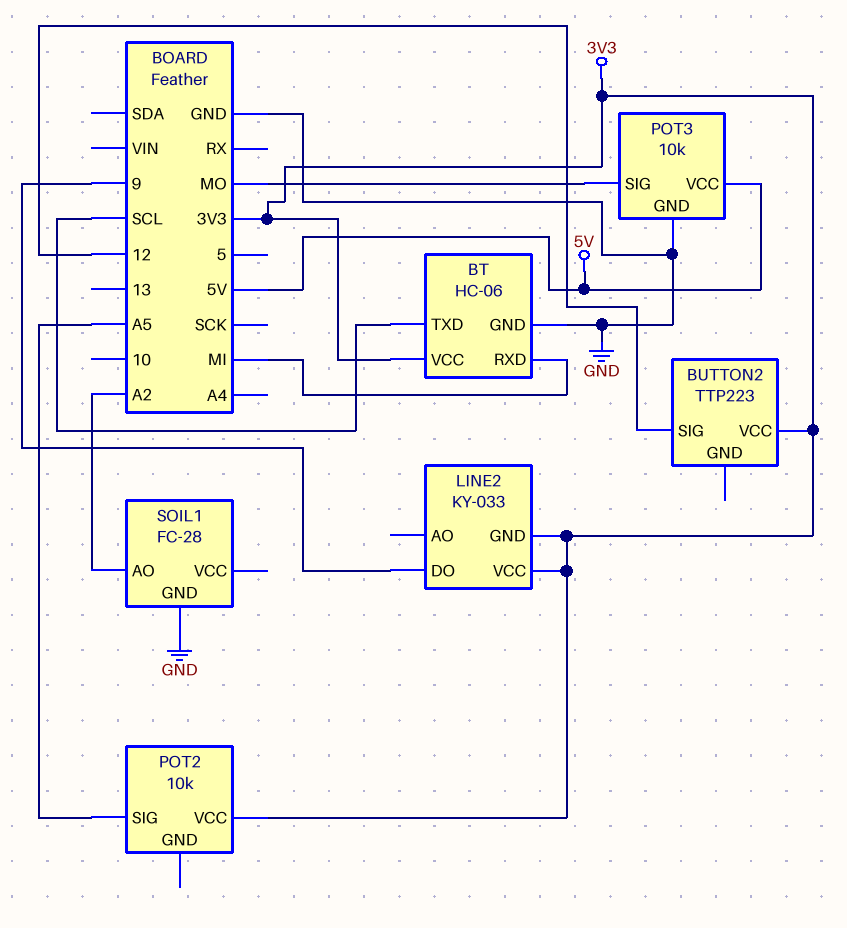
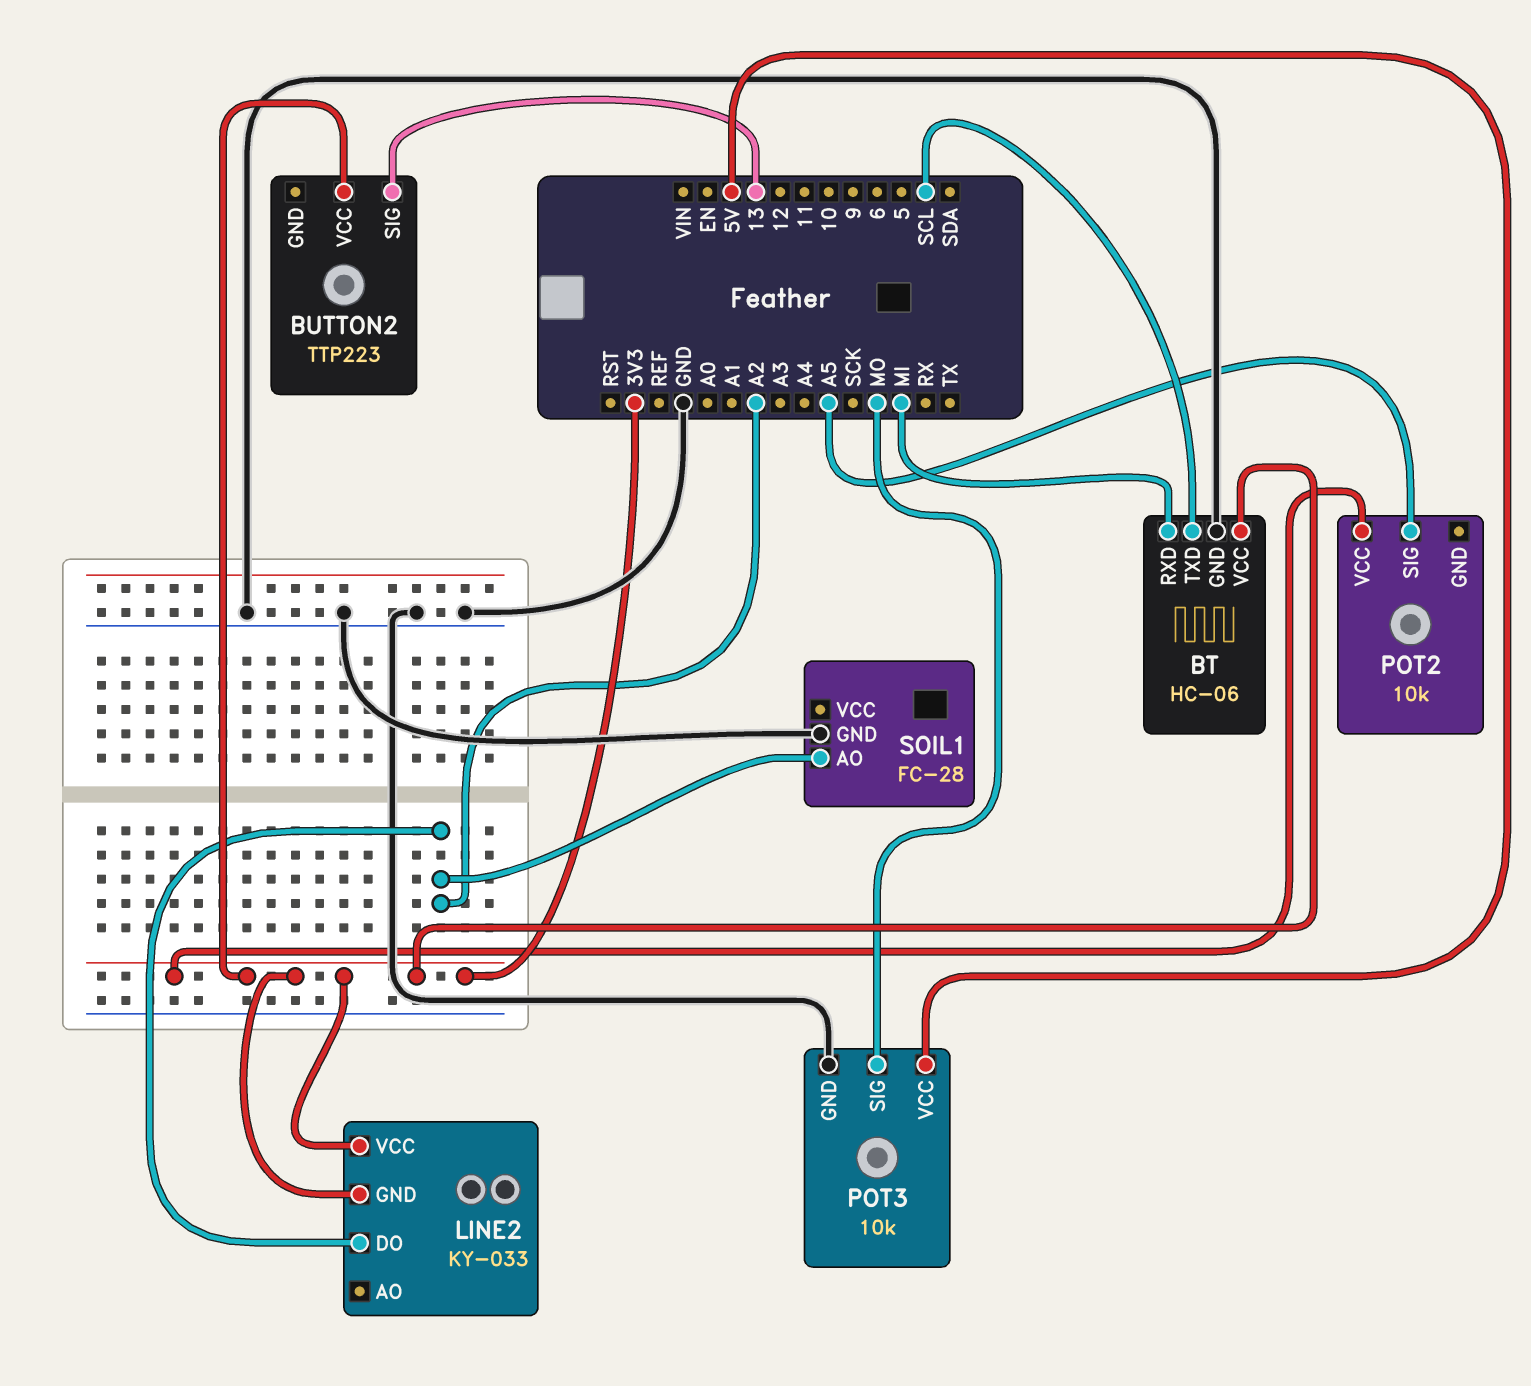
BUTTON2 pin SIG: 12 -> 13
LINE2 pin DO: 9 -> A2

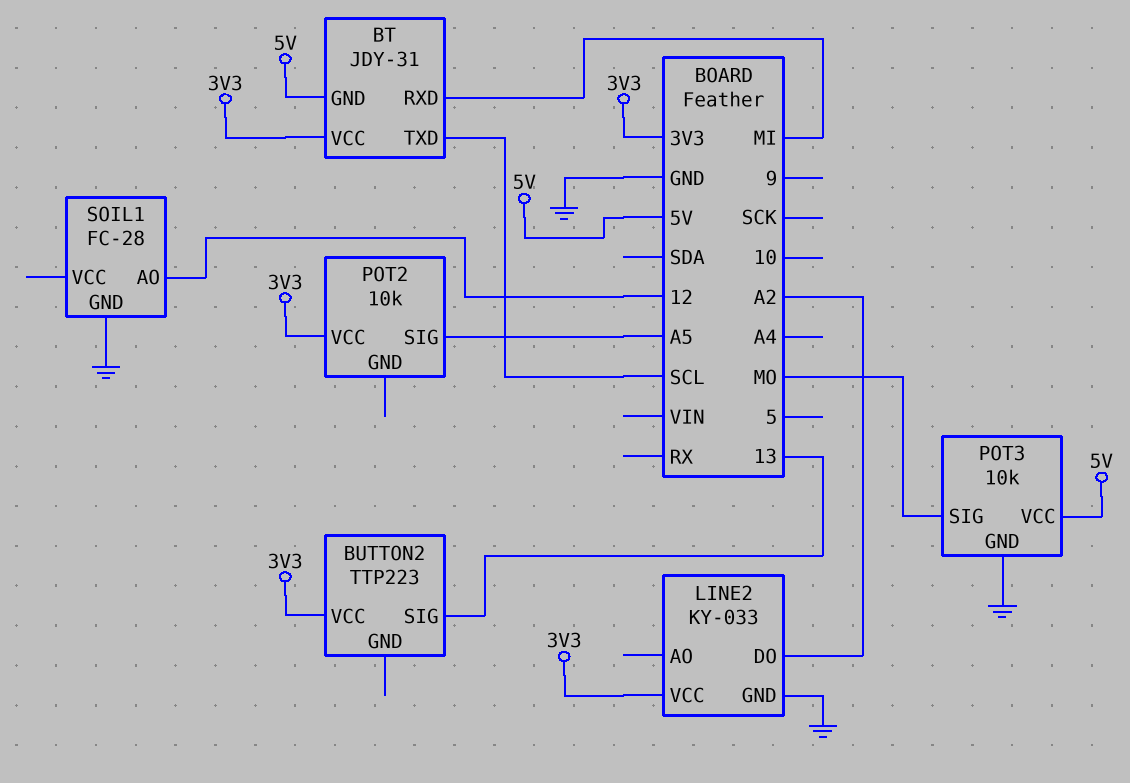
BT: HC-06 -> JDY-31
BT pin GND: GND -> 5V
LINE2 pin GND: 3V3 -> GND
SOIL1 pin AO: A2 -> 12

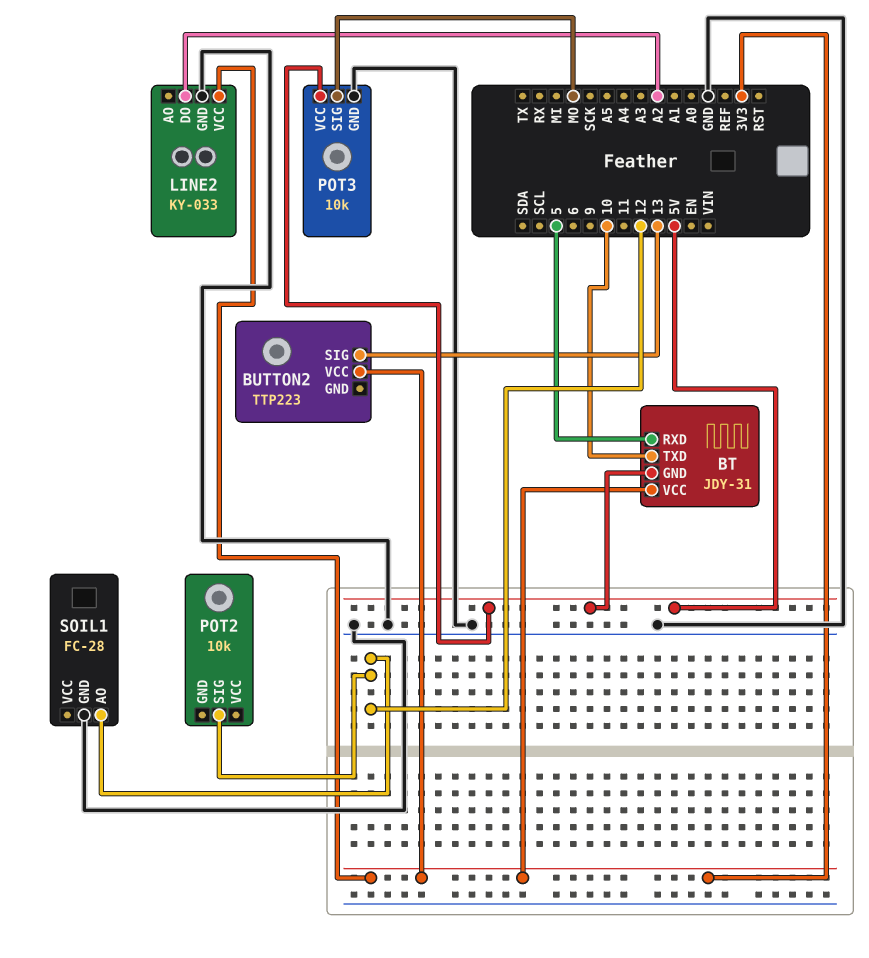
BT pin RXD: MI -> 5
BT pin TXD: SCL -> 10
POT2 pin SIG: A5 -> 12
POT2 pin VCC: 3V3 -> none

